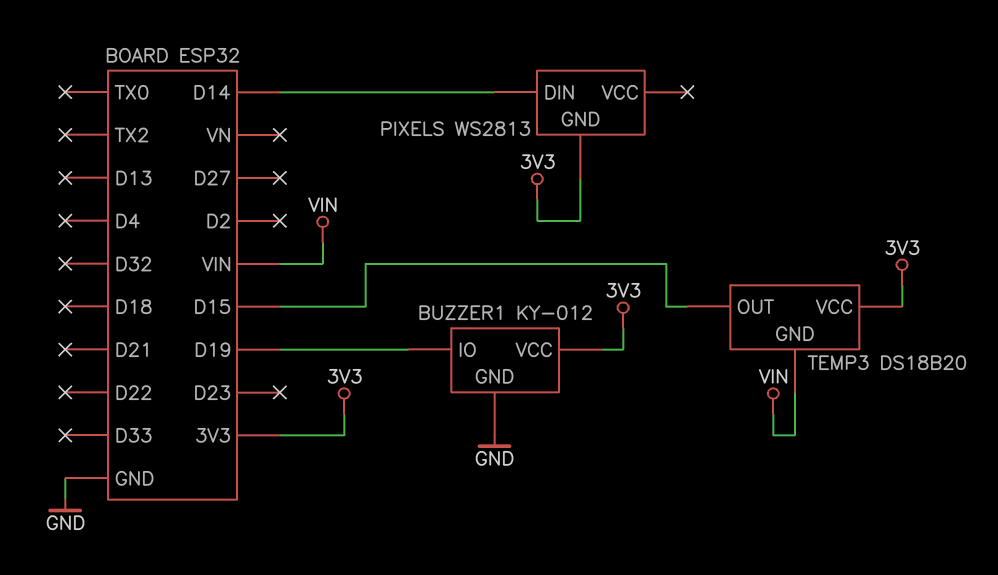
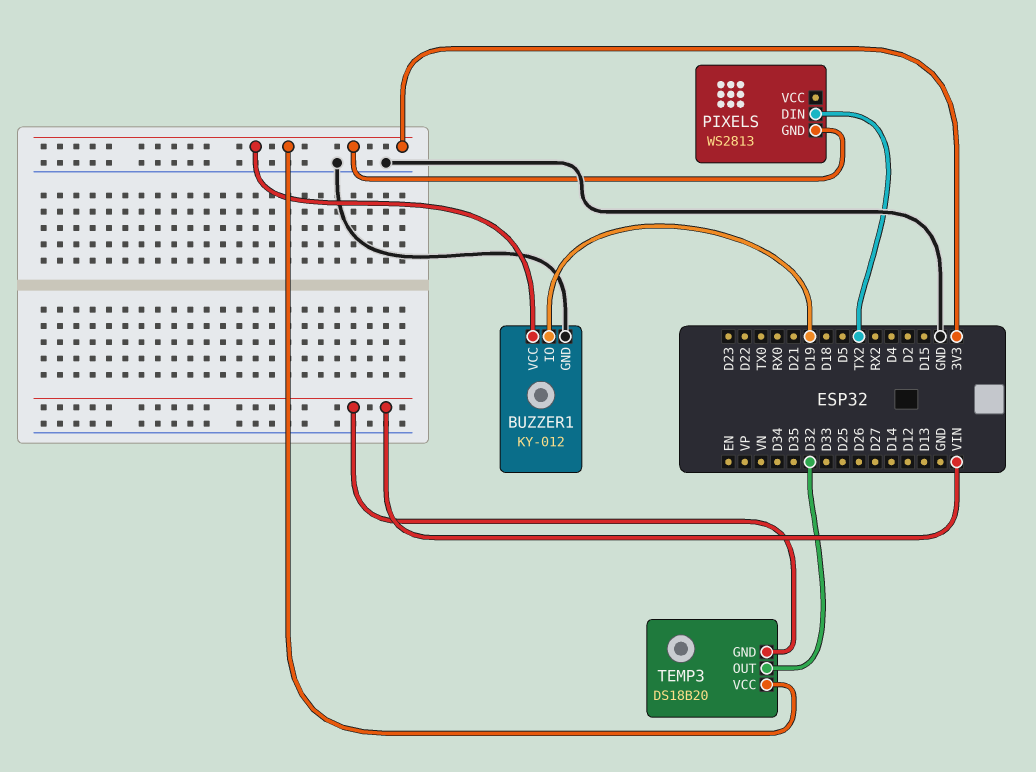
PIXELS pin DIN: D14 -> TX2
TEMP3 pin OUT: D15 -> D32

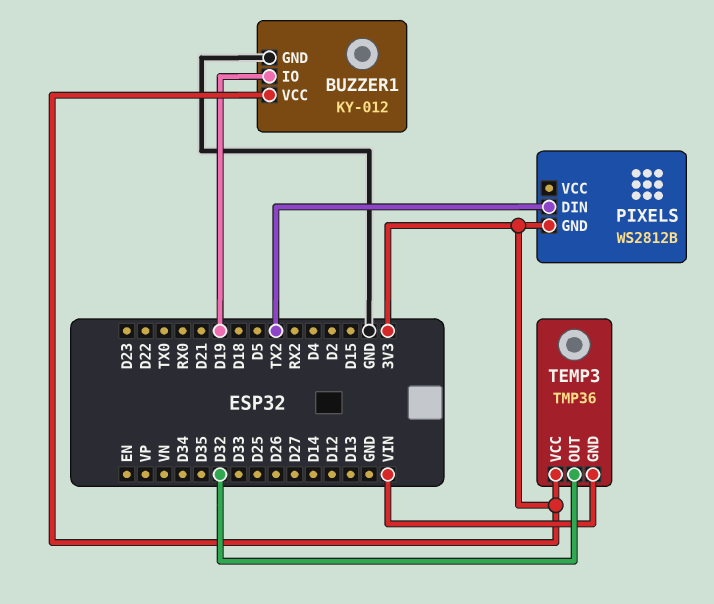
PIXELS: WS2813 -> WS2812B
TEMP3: DS18B20 -> TMP36

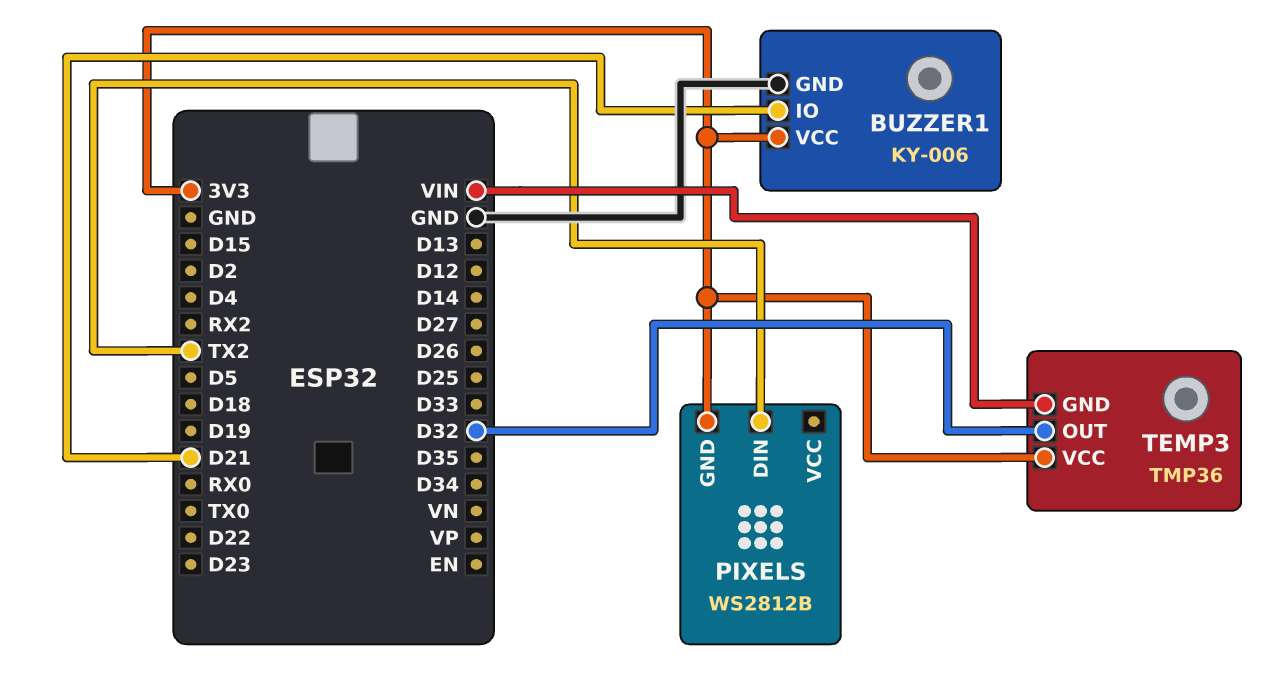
BUZZER1: KY-012 -> KY-006
BUZZER1 pin IO: D19 -> D21

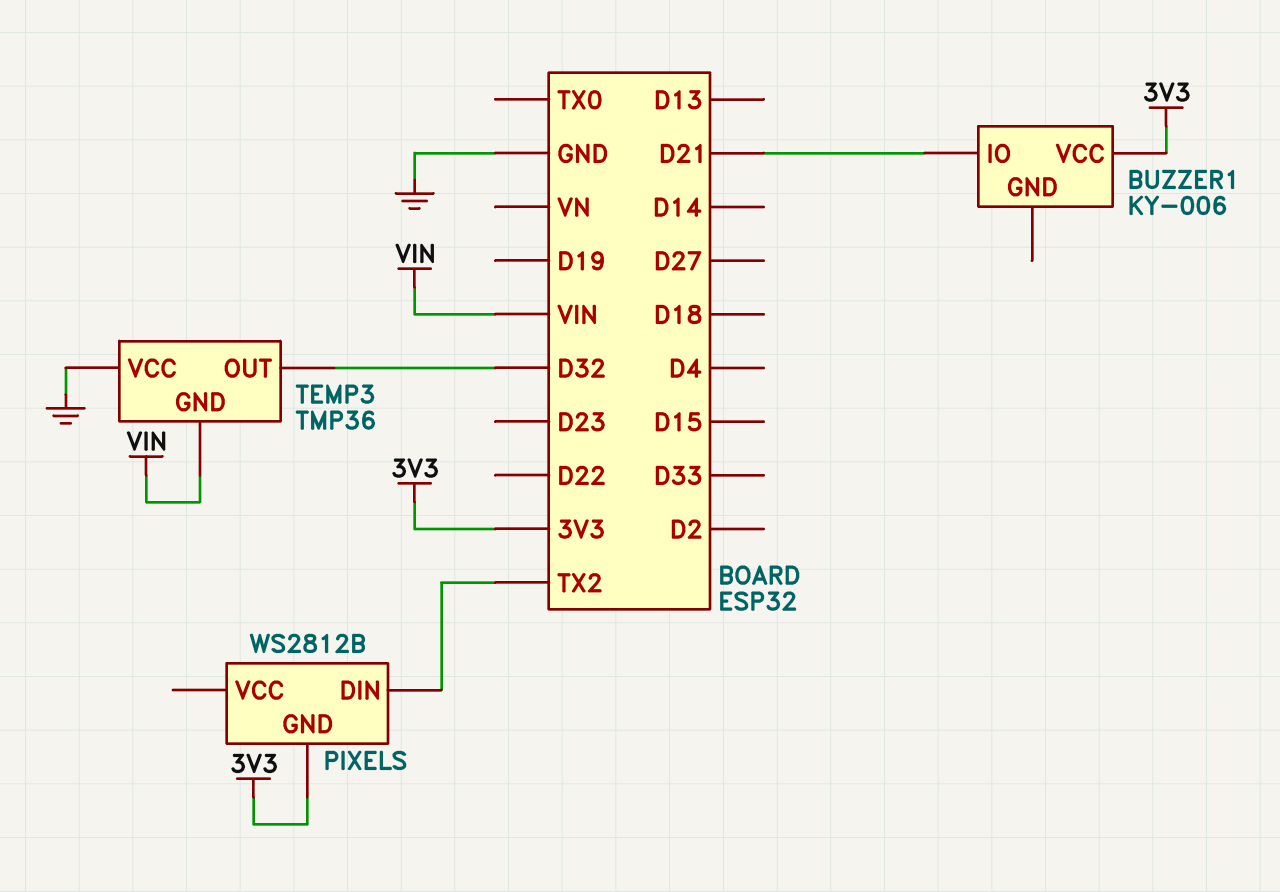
BUZZER1 pin GND: GND -> none
TEMP3 pin VCC: 3V3 -> GND

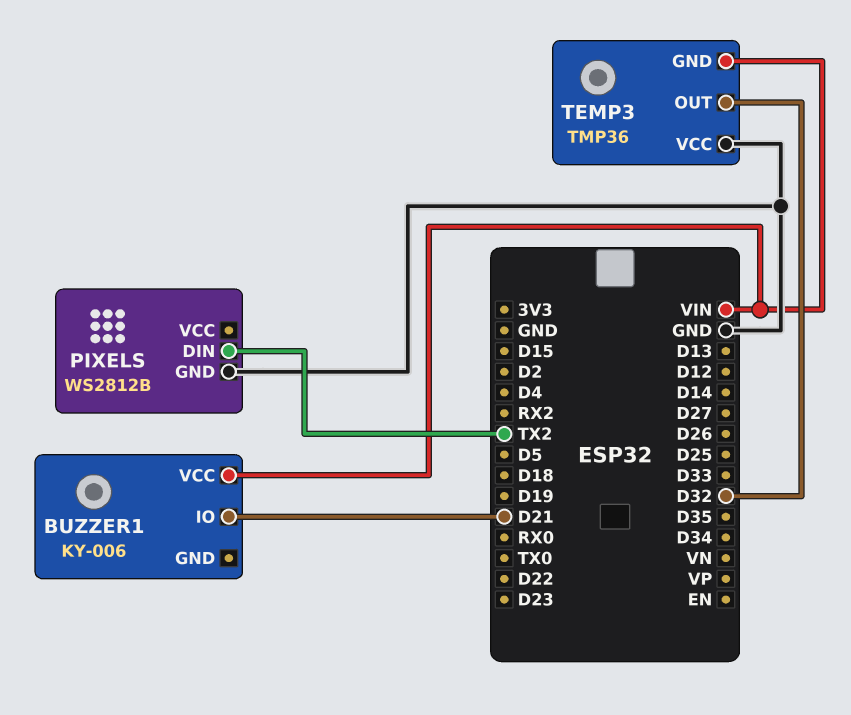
BUZZER1 pin VCC: 3V3 -> VIN
PIXELS pin GND: 3V3 -> GND

